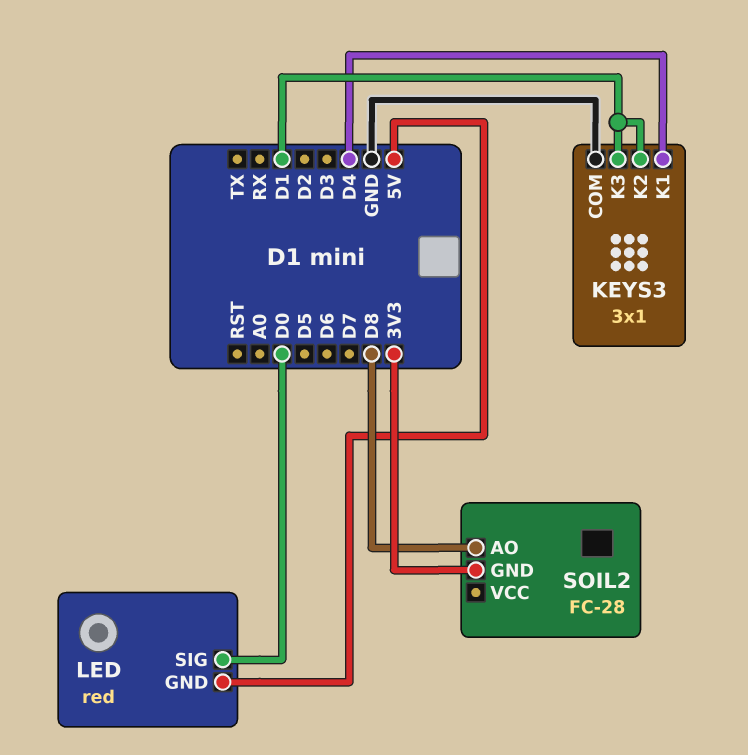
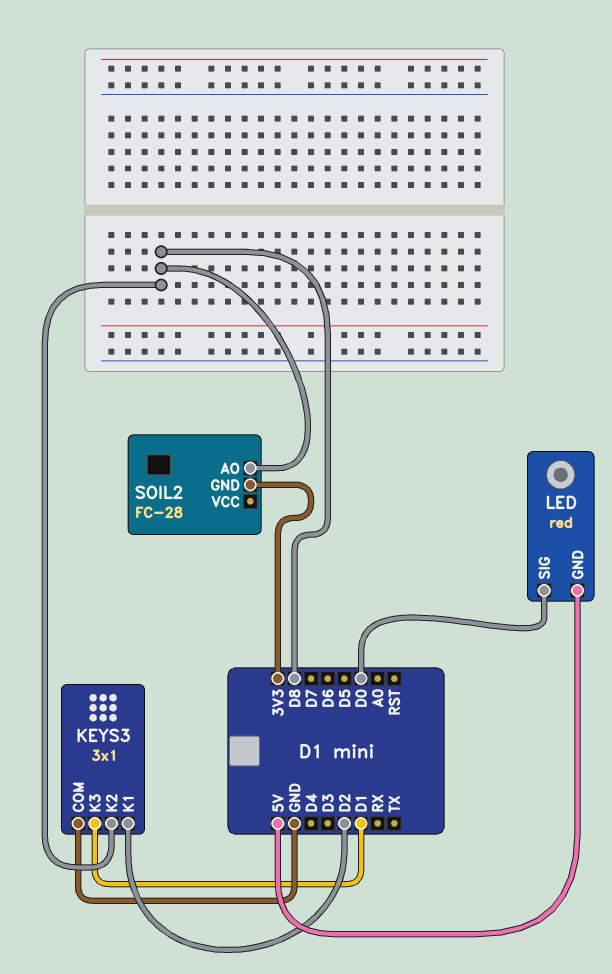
KEYS3 pin K1: D4 -> D2
KEYS3 pin K2: D1 -> D8

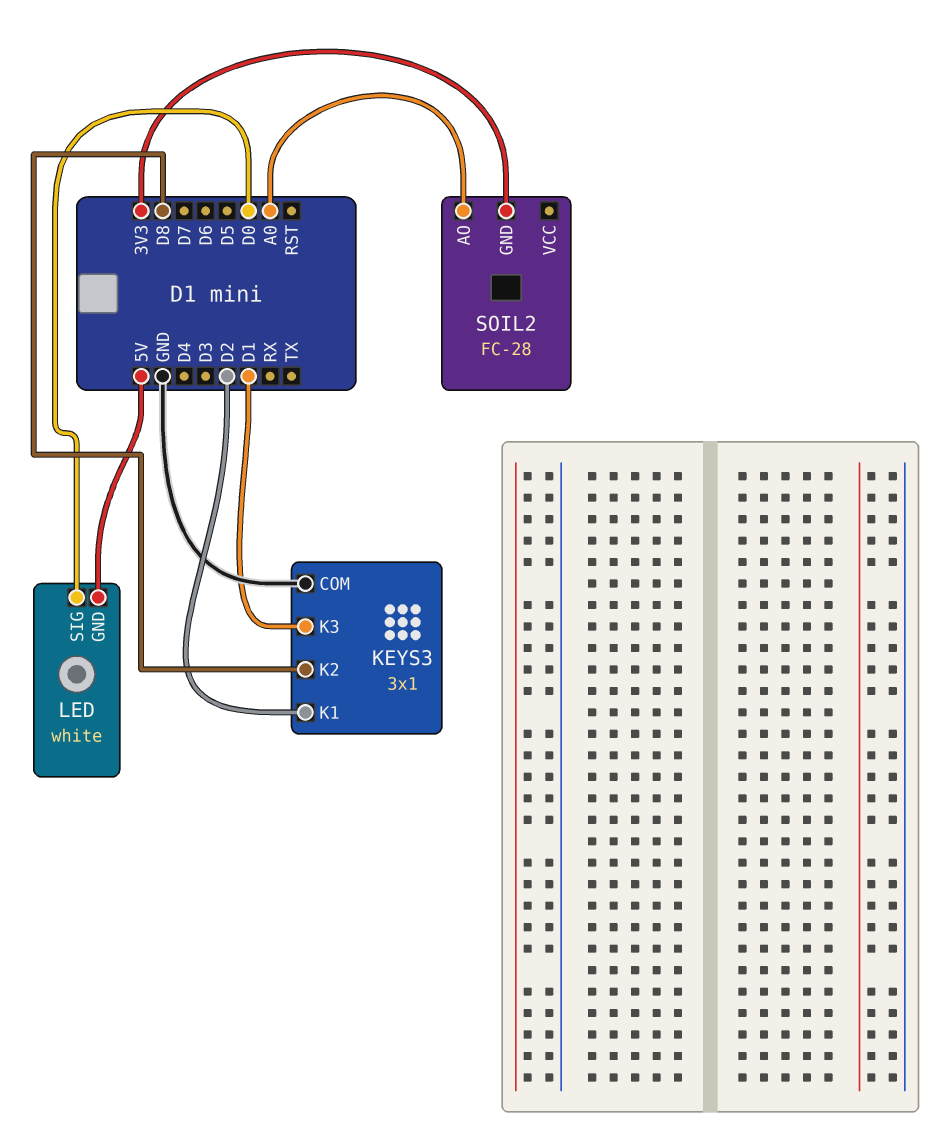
LED: red -> white
SOIL2 pin AO: D8 -> A0

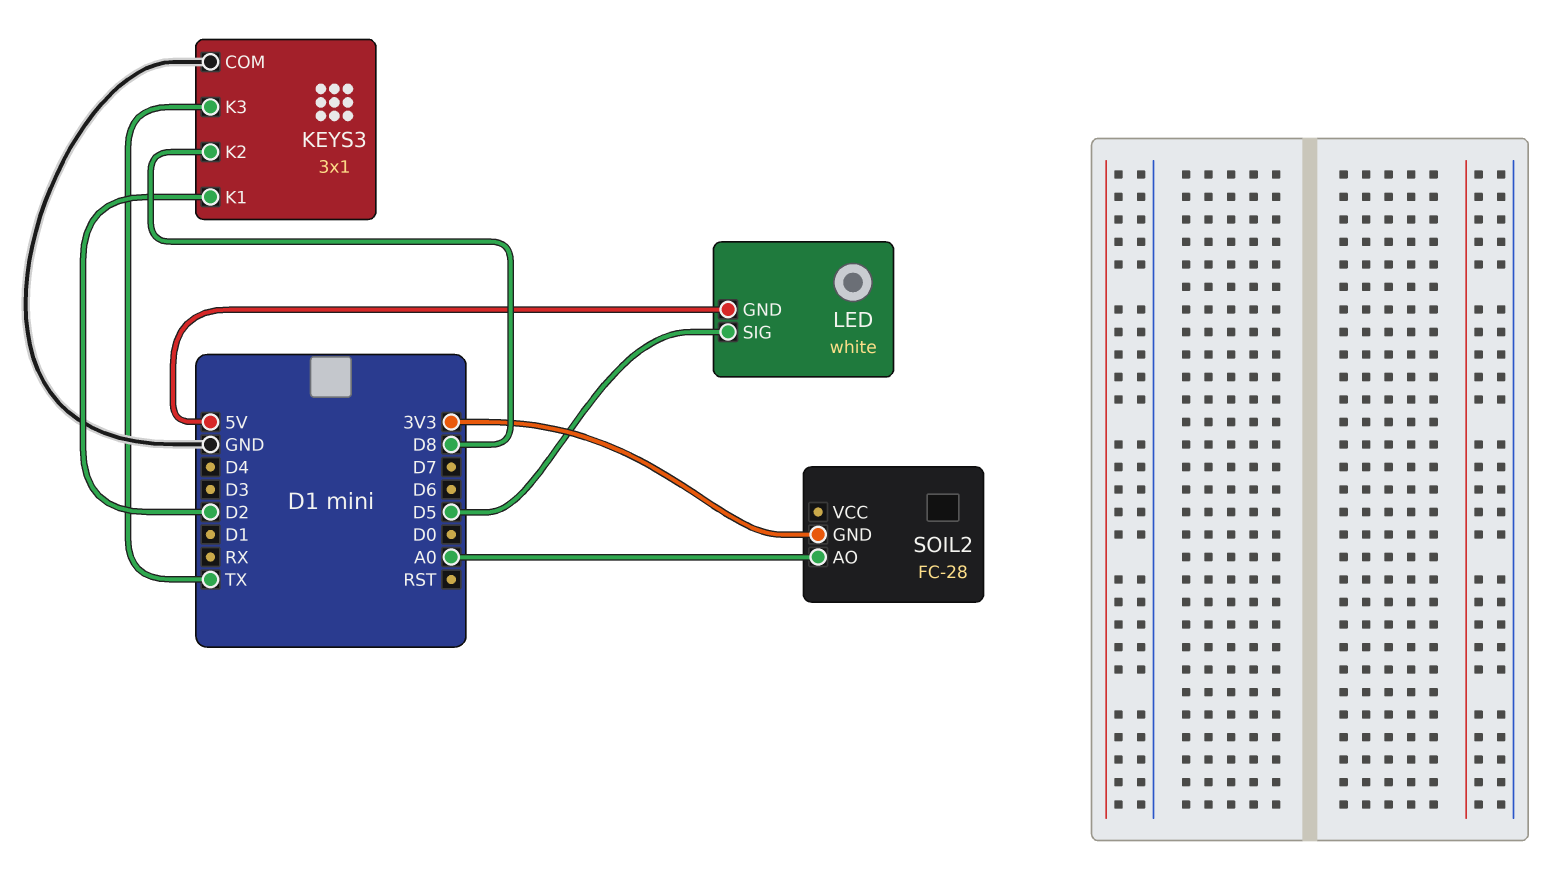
KEYS3 pin K3: D1 -> TX
LED pin SIG: D0 -> D5

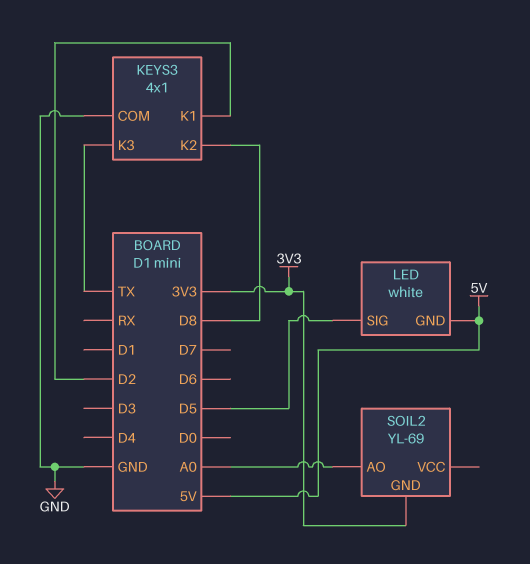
KEYS3: 3x1 -> 4x1
SOIL2: FC-28 -> YL-69

